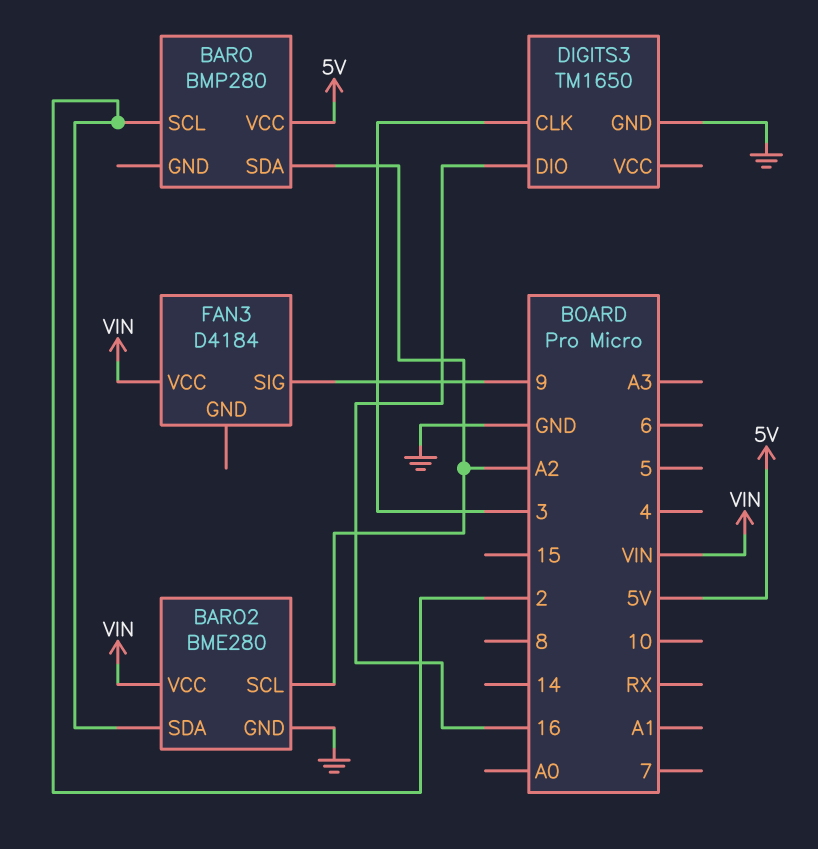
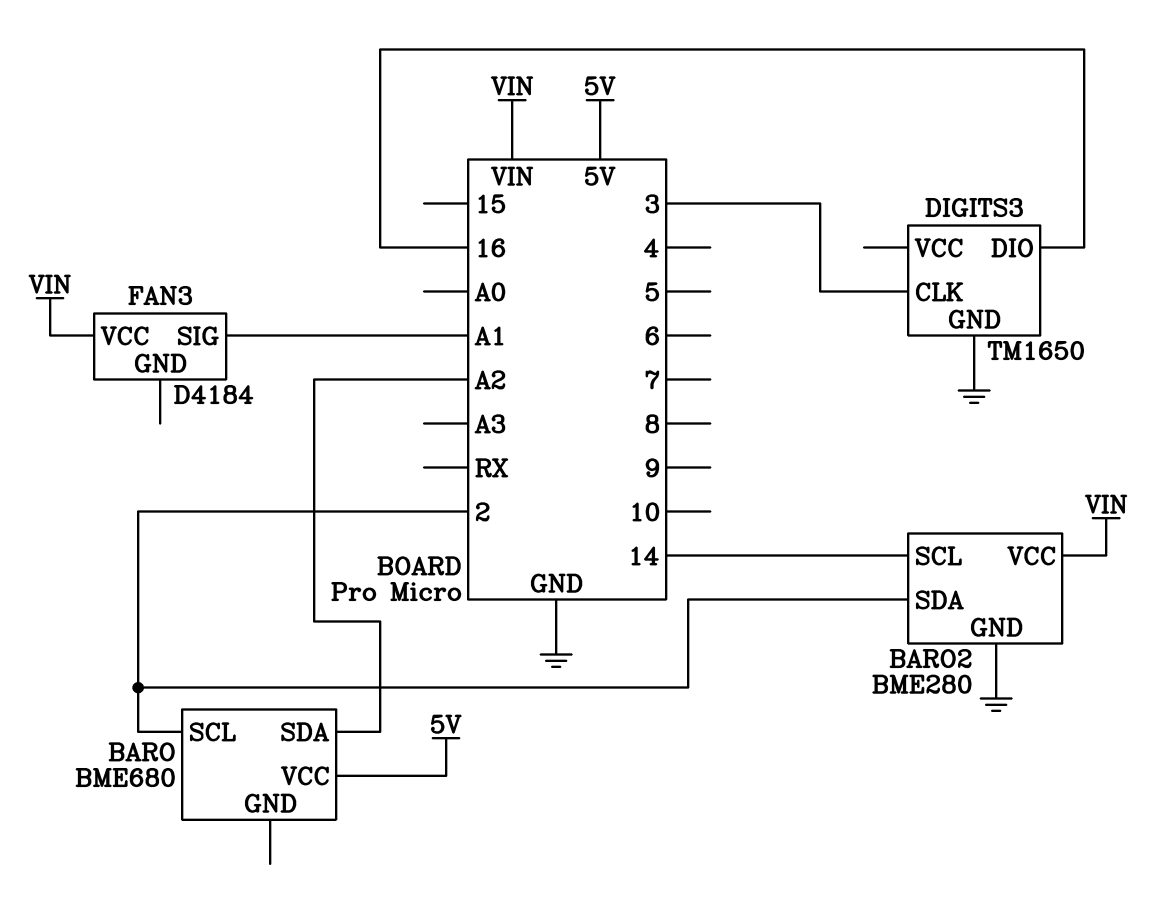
BARO: BMP280 -> BME680
BARO2 pin SCL: A2 -> 14
FAN3 pin SIG: 9 -> A1

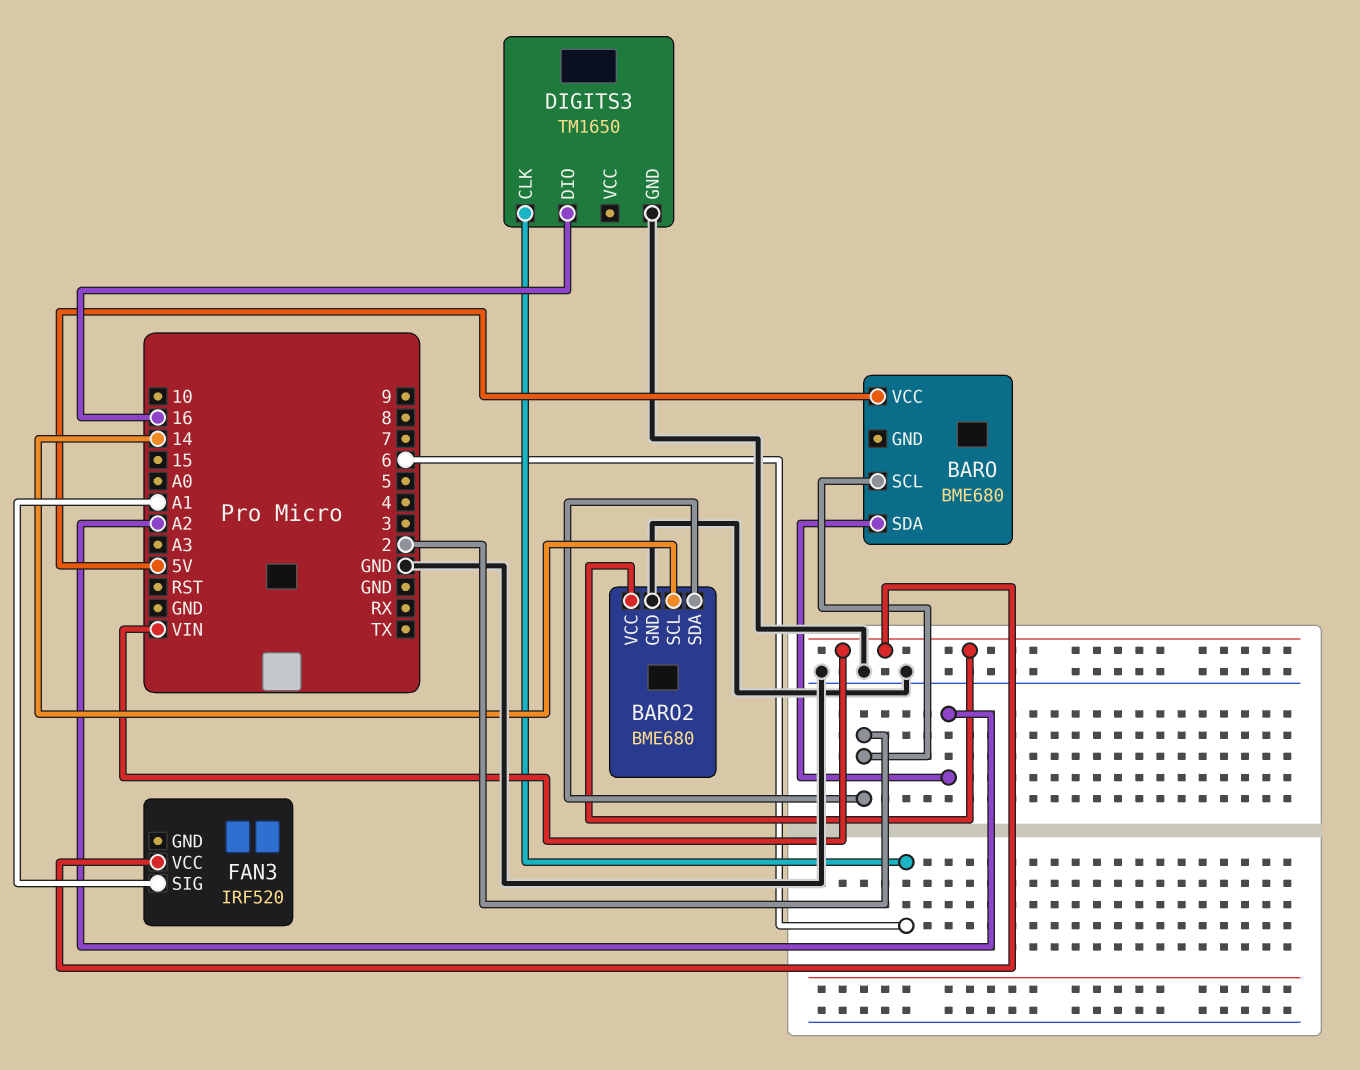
BARO2: BME280 -> BME680
DIGITS3 pin CLK: 3 -> 6
FAN3: D4184 -> IRF520

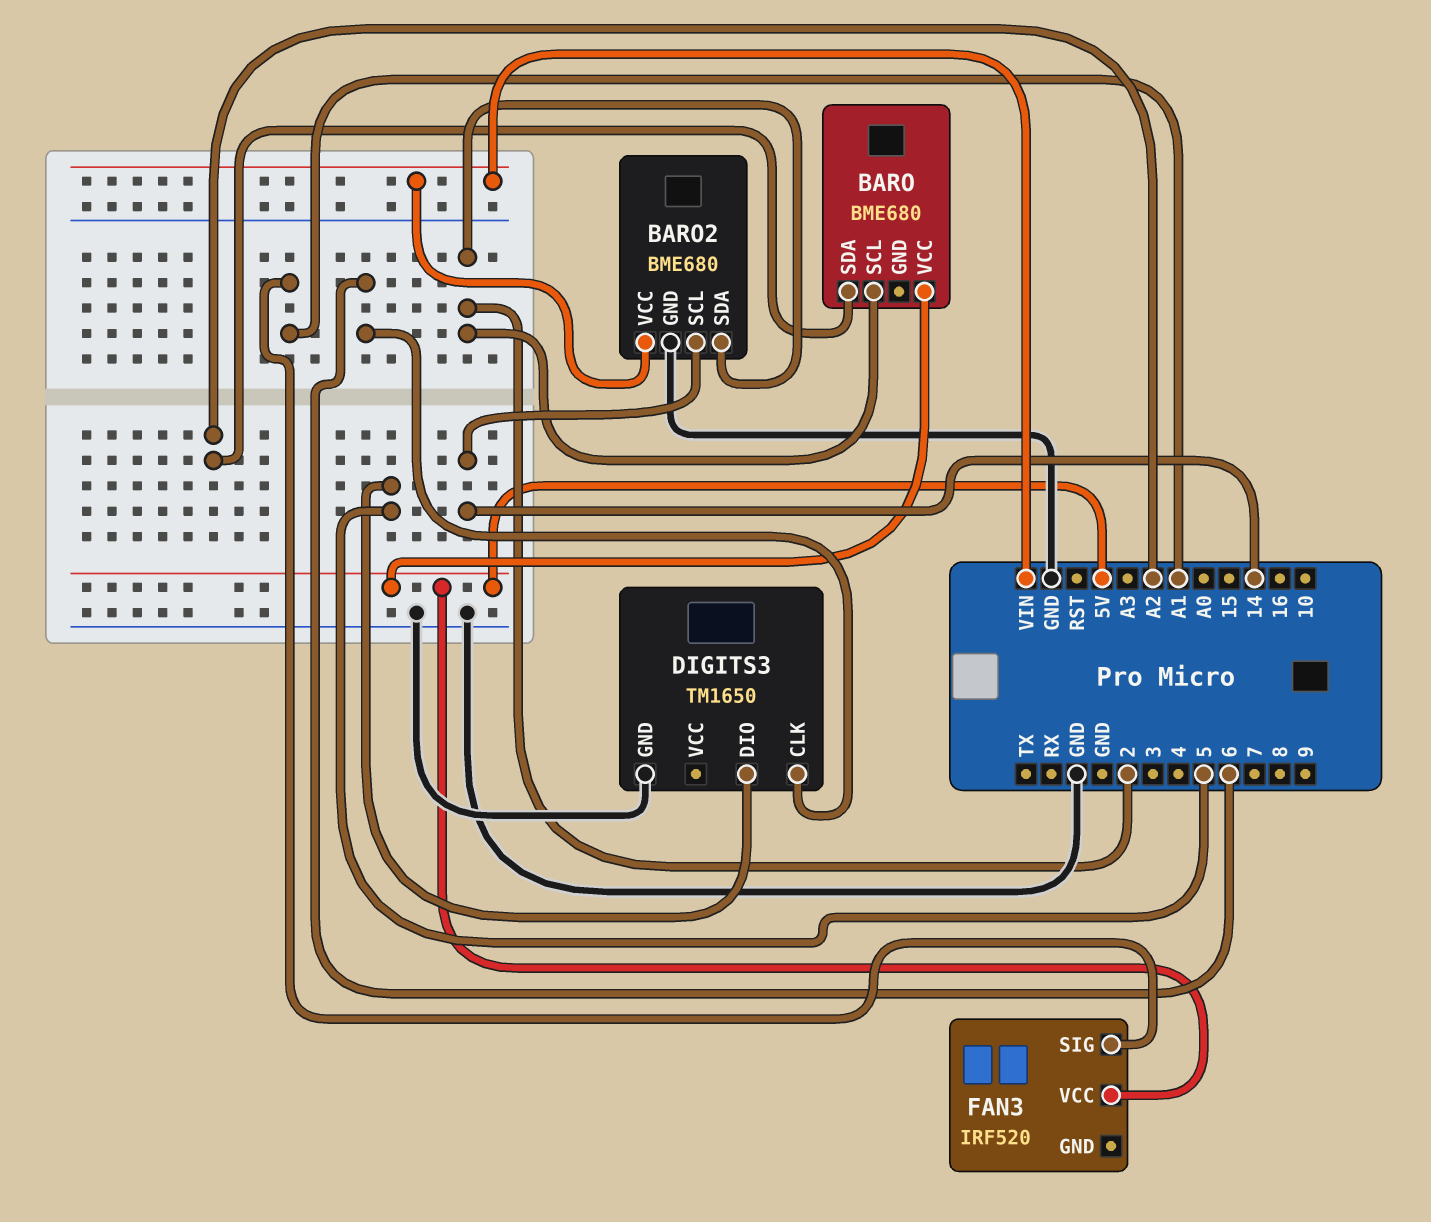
DIGITS3 pin DIO: 16 -> 5
FAN3 pin VCC: VIN -> 5V

